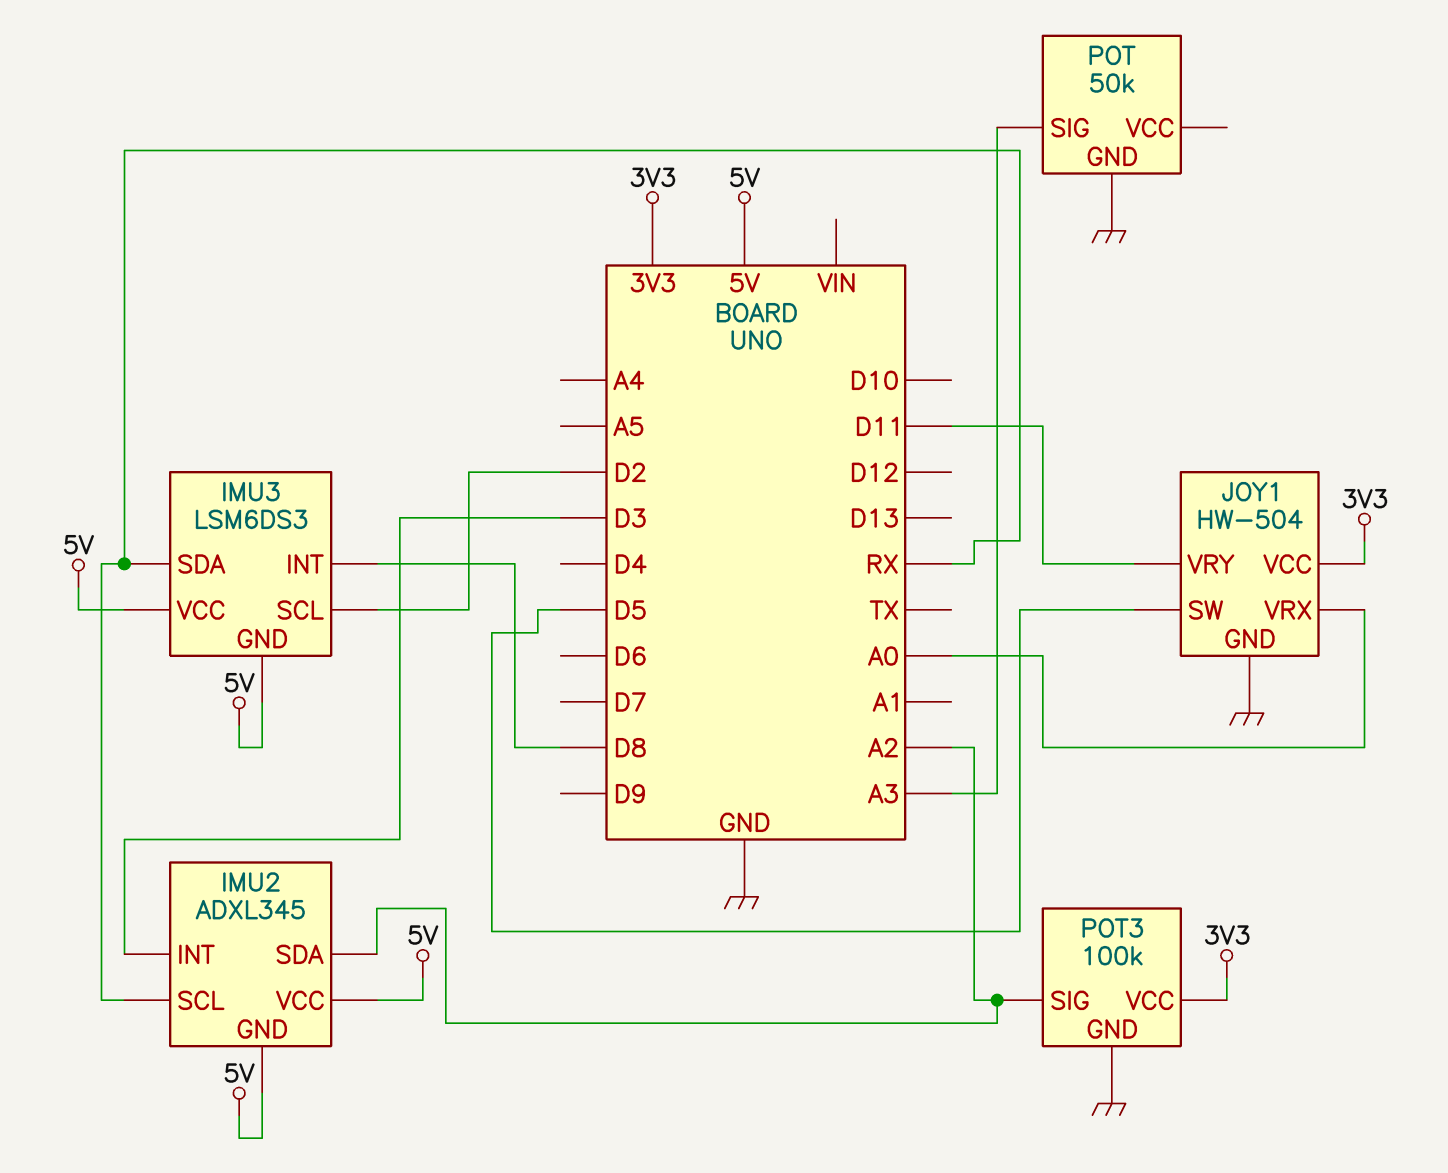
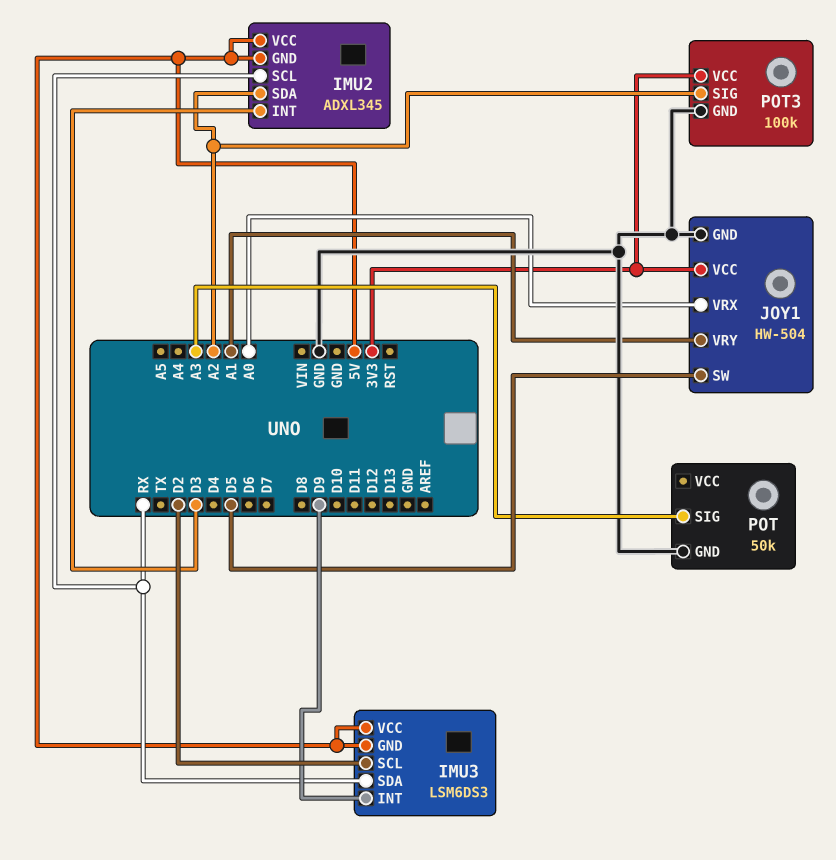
IMU3 pin INT: D8 -> D9
JOY1 pin VRY: D11 -> A1

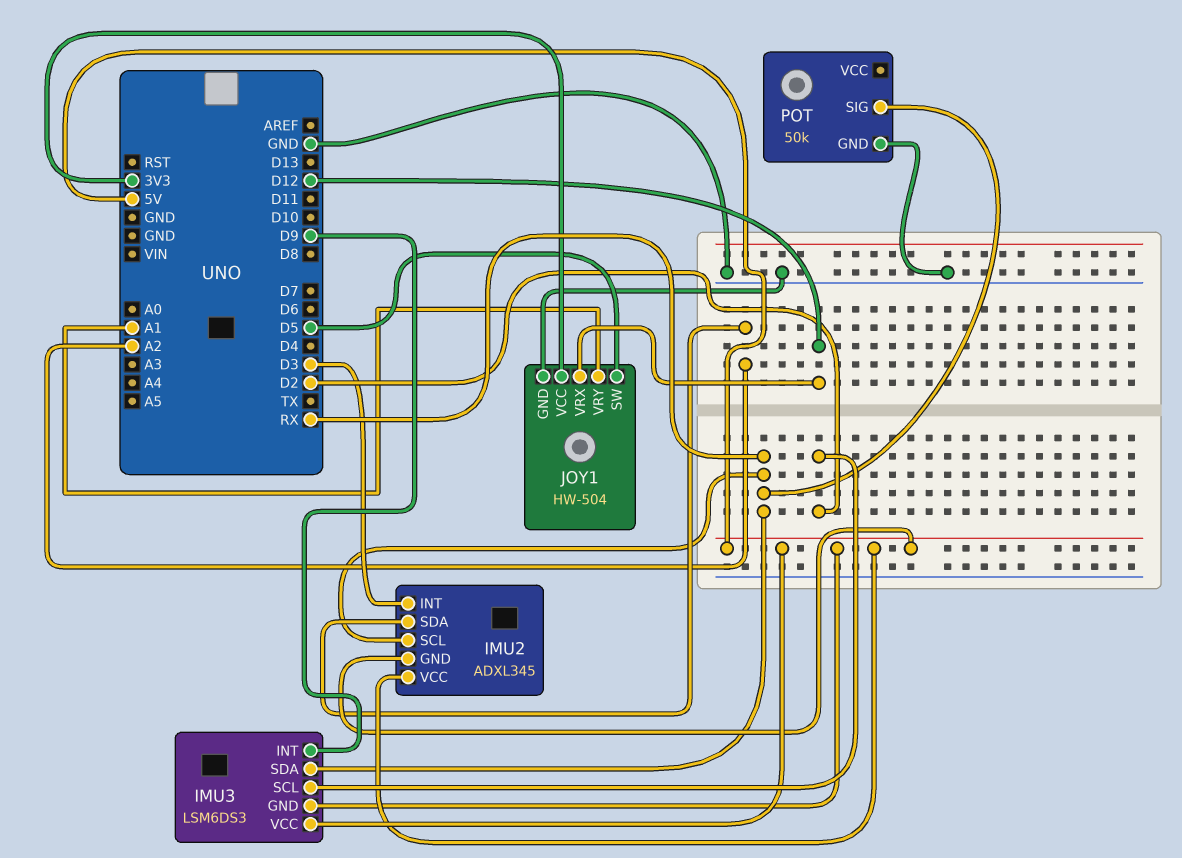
JOY1 pin VRX: A0 -> D12
POT pin SIG: A3 -> RX
POT3: 100k -> none
POT3 pin GND: GND -> none
POT3 pin SIG: A2 -> none
POT3 pin VCC: 3V3 -> none

